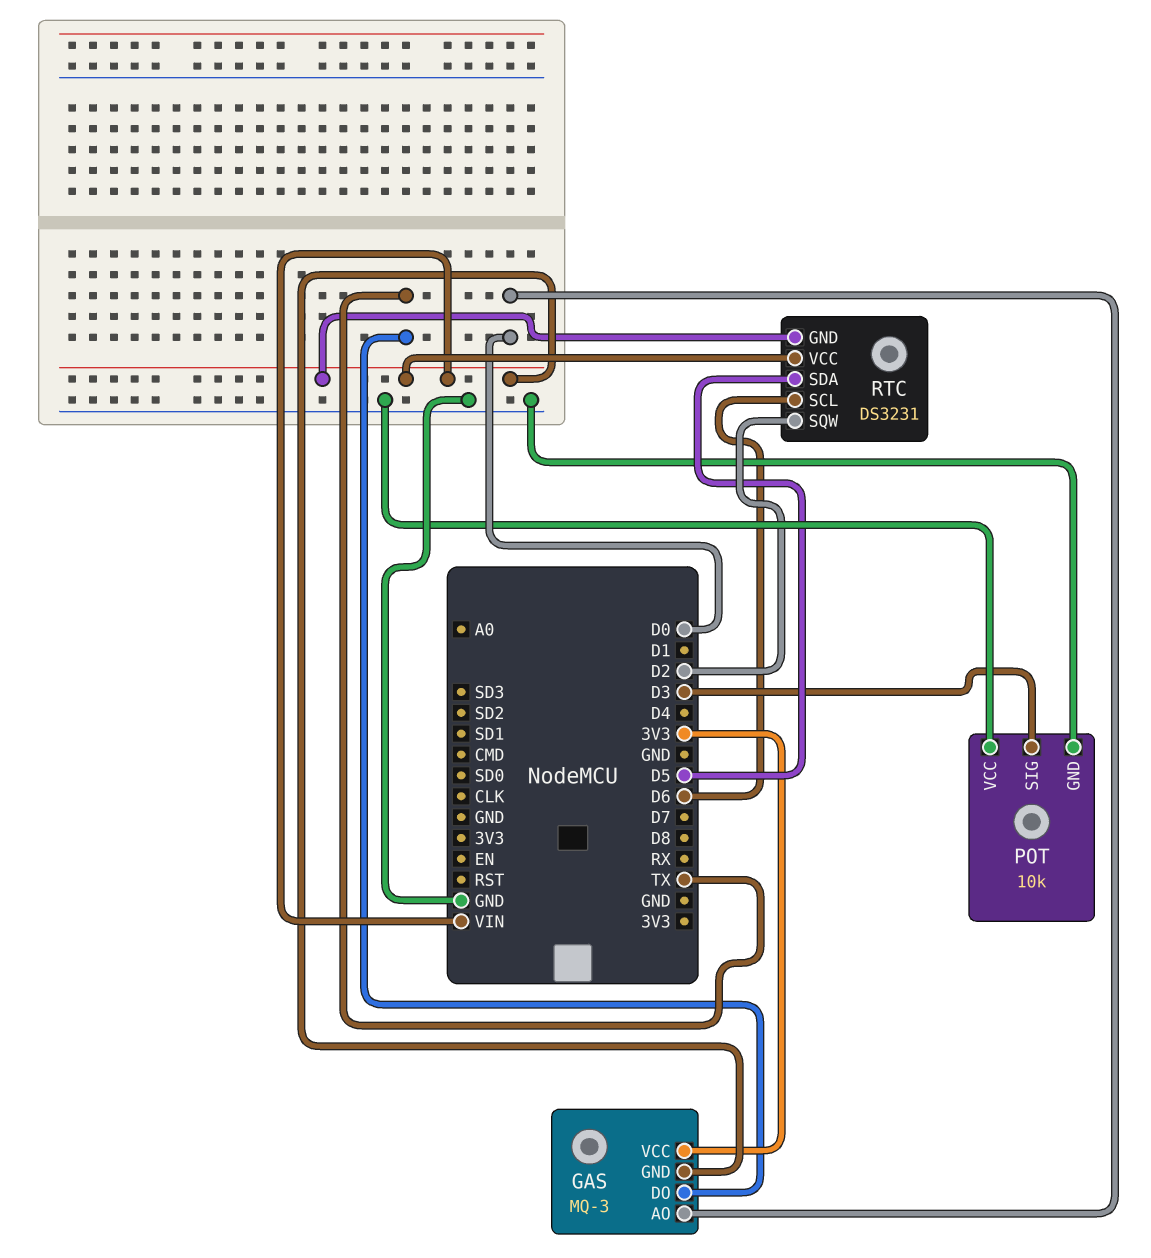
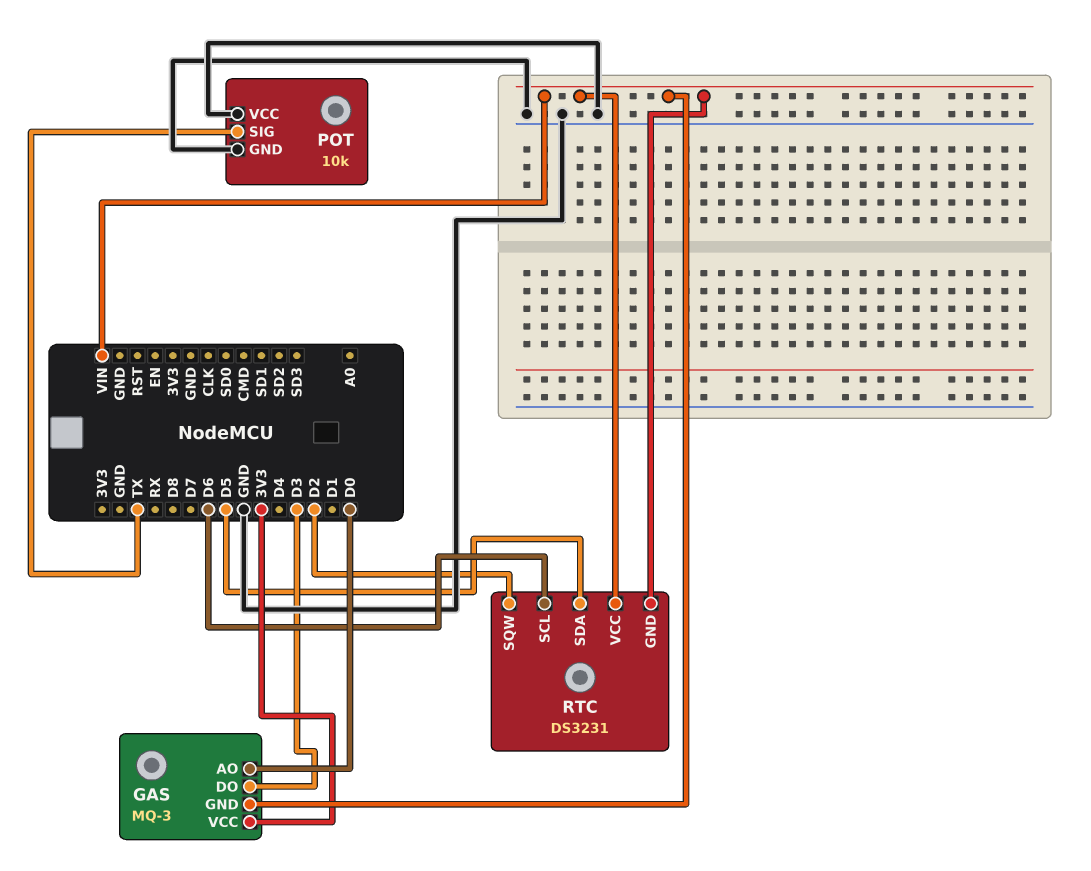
GAS pin DO: TX -> D3
POT pin SIG: D3 -> TX

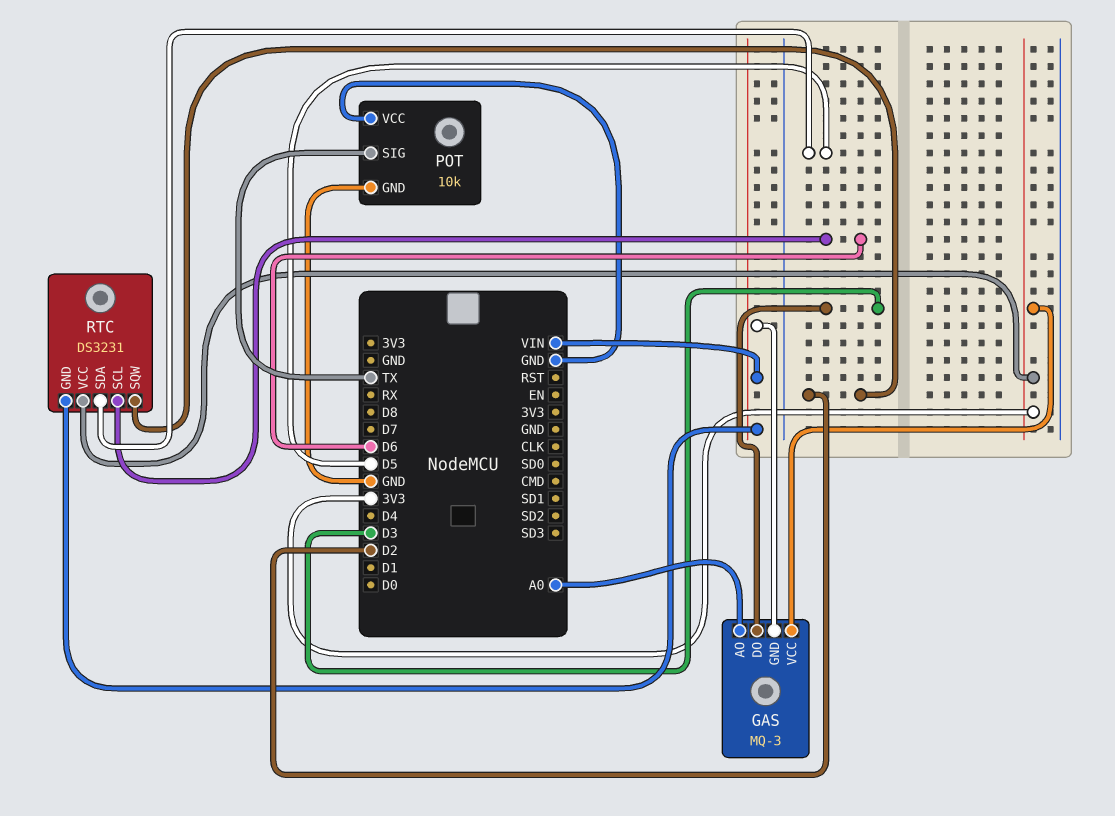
GAS pin AO: D0 -> A0
RTC pin VCC: VIN -> 3V3

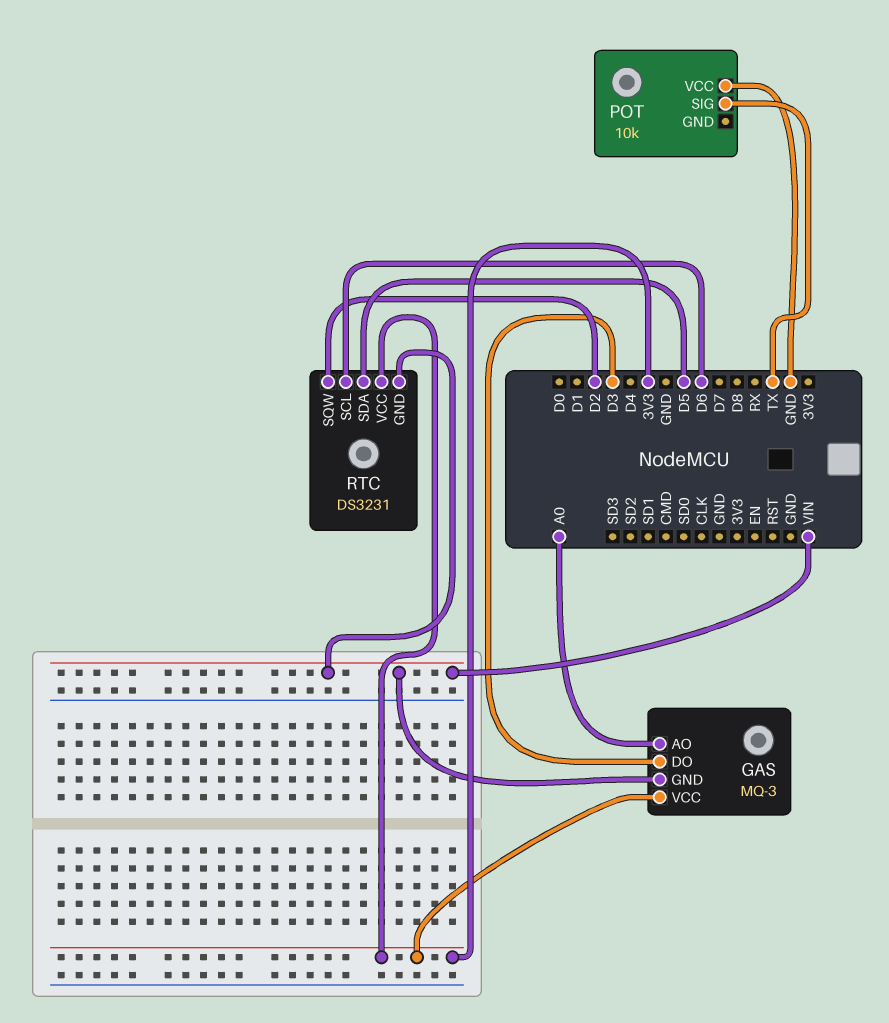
POT pin GND: GND -> none

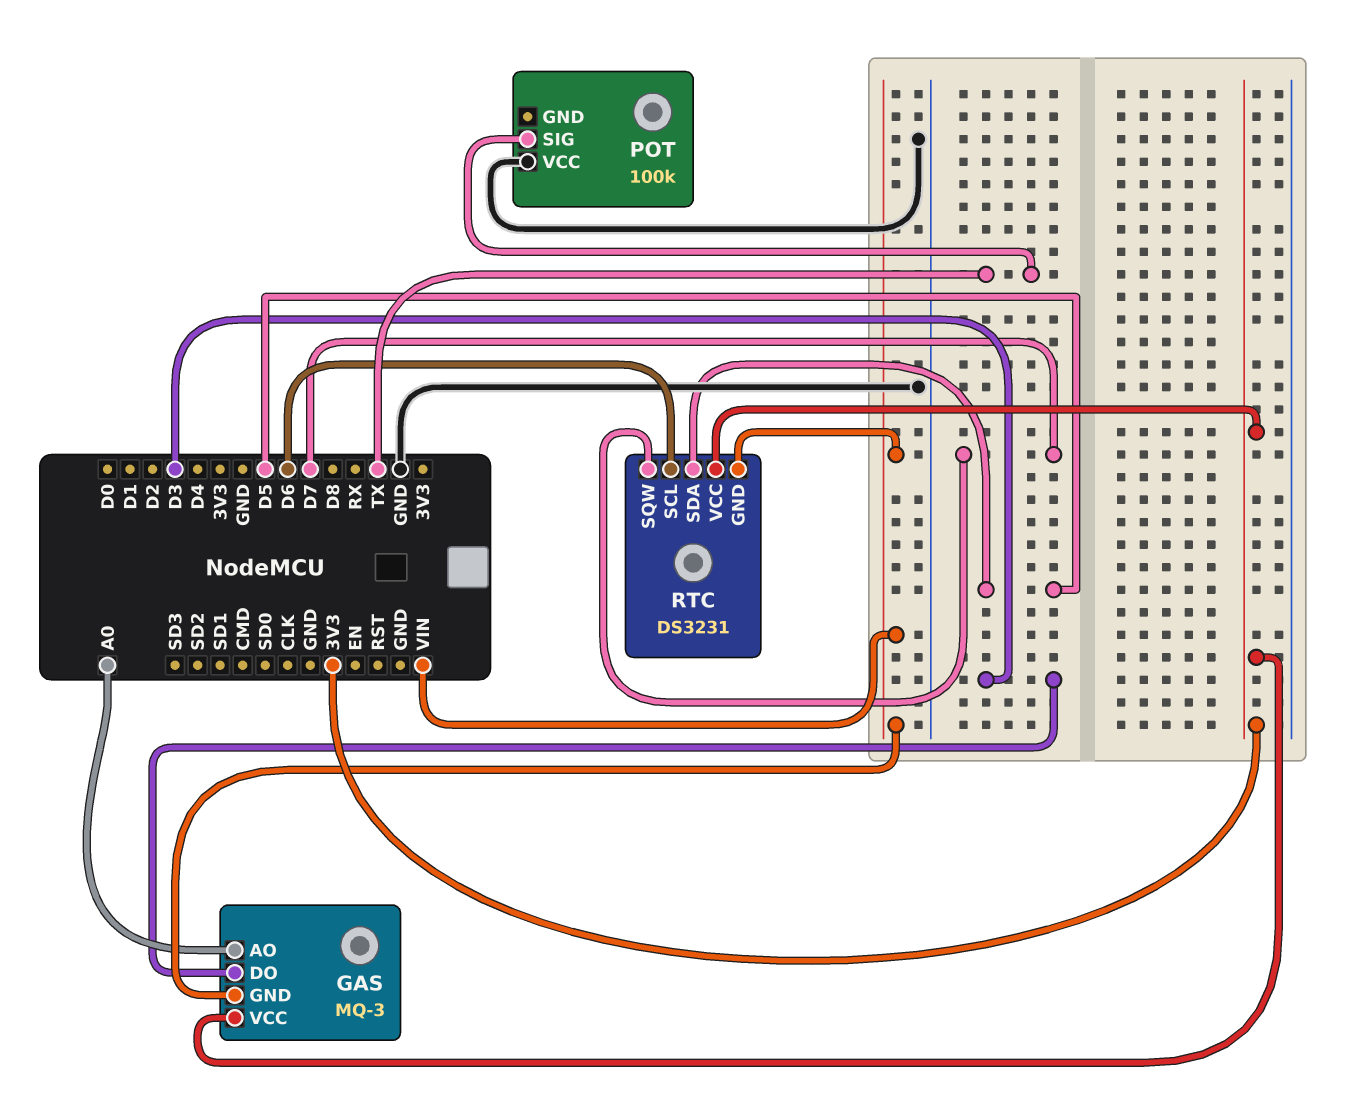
POT: 10k -> 100k
RTC pin SQW: D2 -> D7

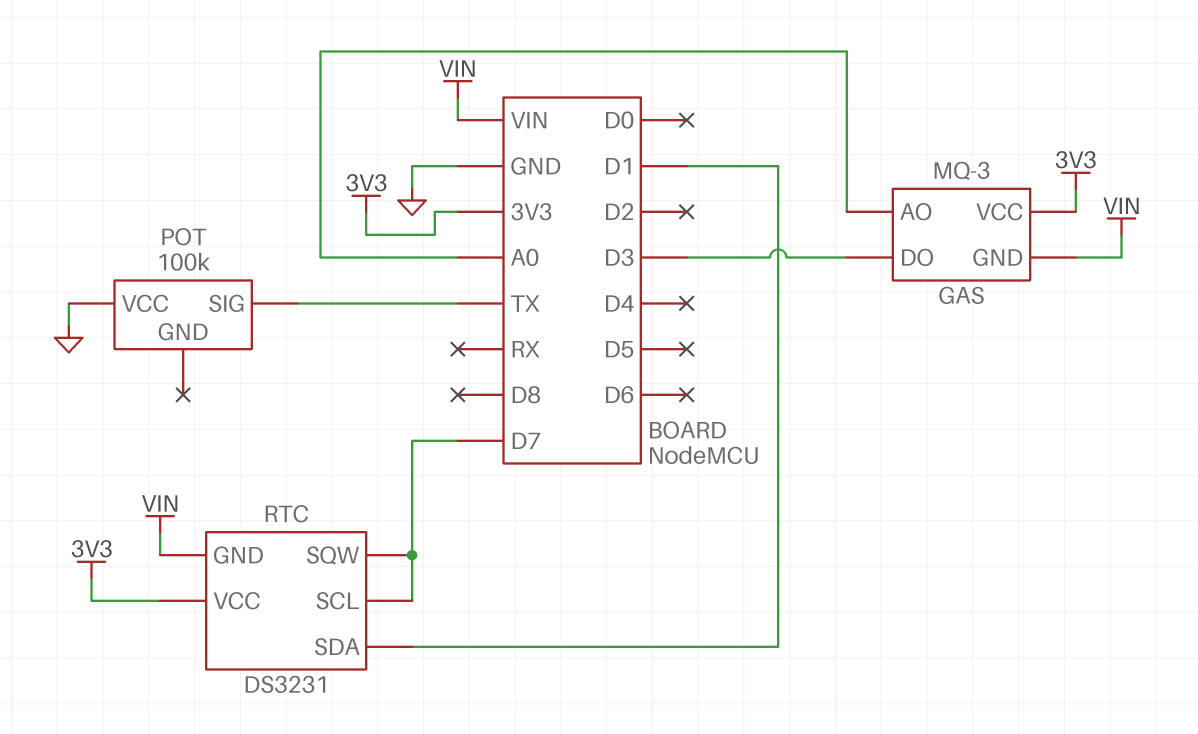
RTC pin SCL: D6 -> D7
RTC pin SDA: D5 -> D1

